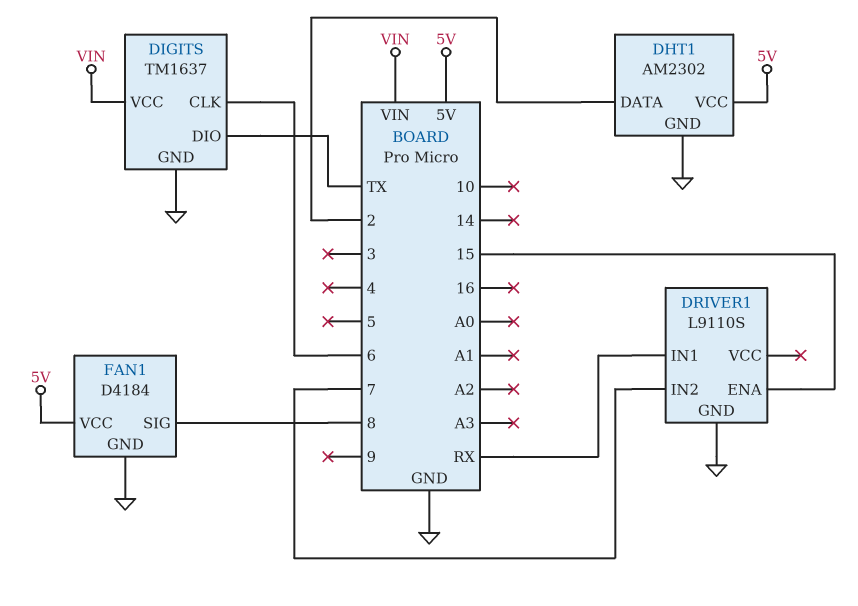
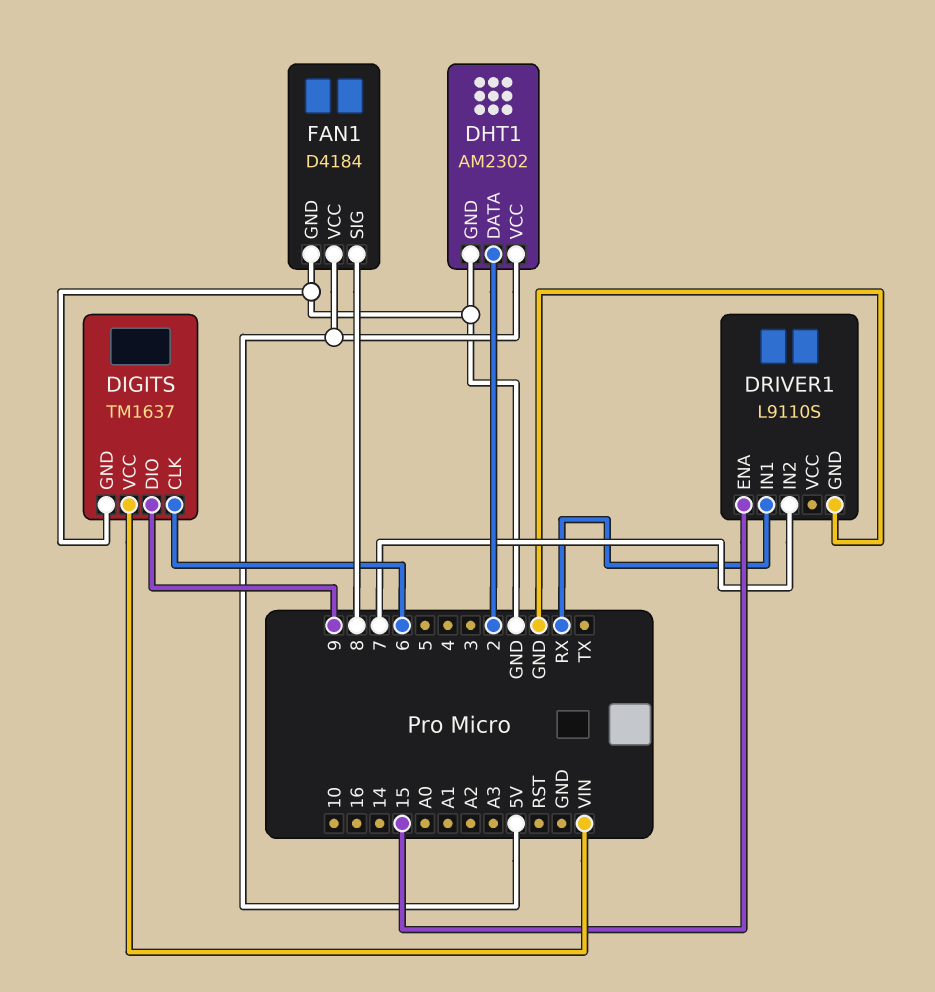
DIGITS pin DIO: TX -> 9

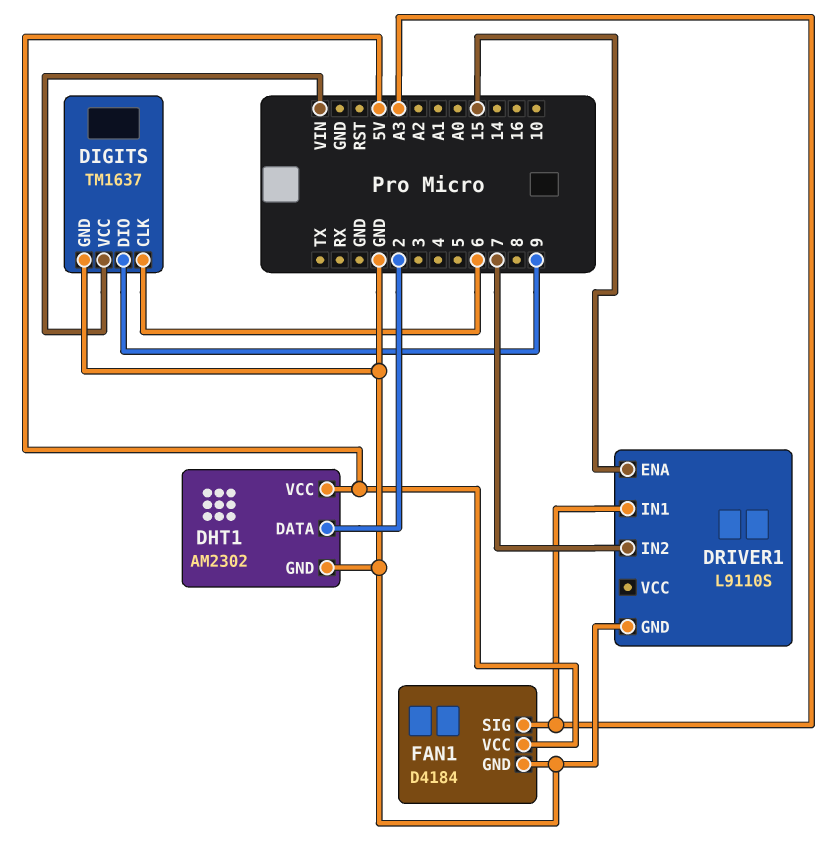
DRIVER1 pin IN1: RX -> A3
FAN1 pin SIG: 8 -> A3

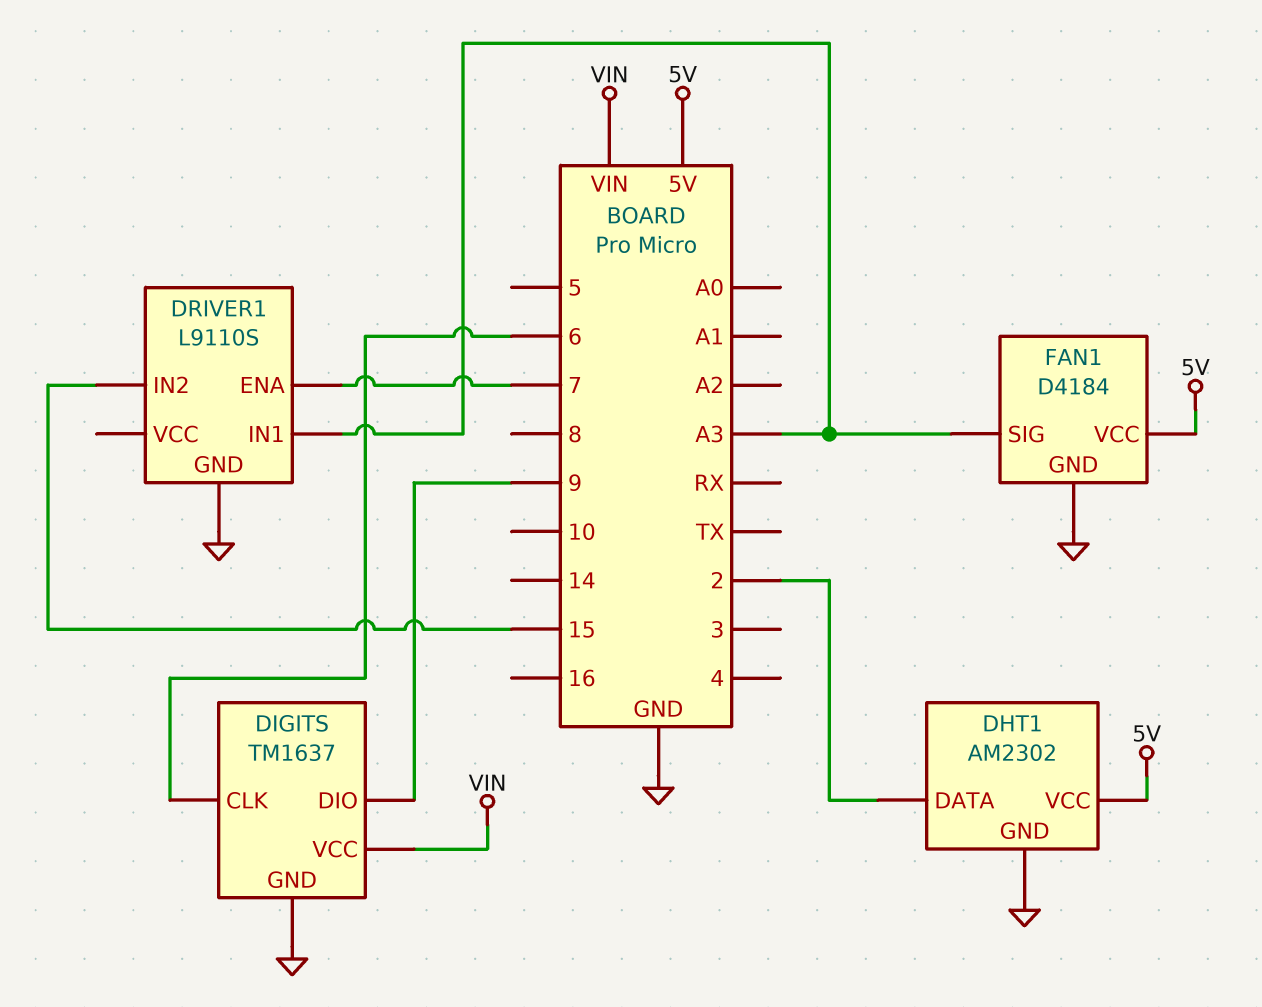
DRIVER1 pin ENA: 15 -> 7
DRIVER1 pin IN2: 7 -> 15

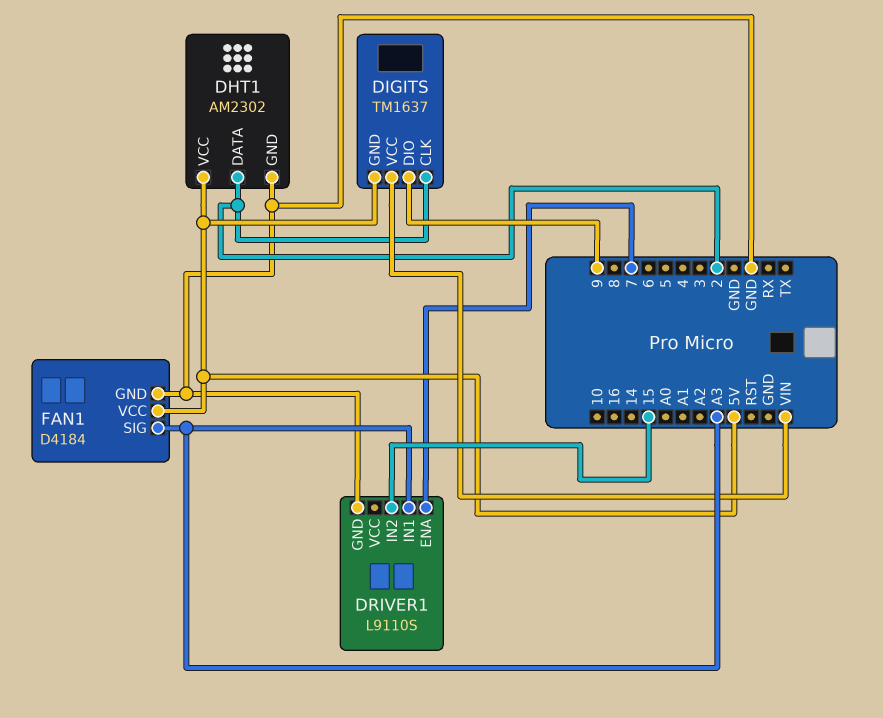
DIGITS pin CLK: 6 -> 2
DIGITS pin GND: GND -> 5V

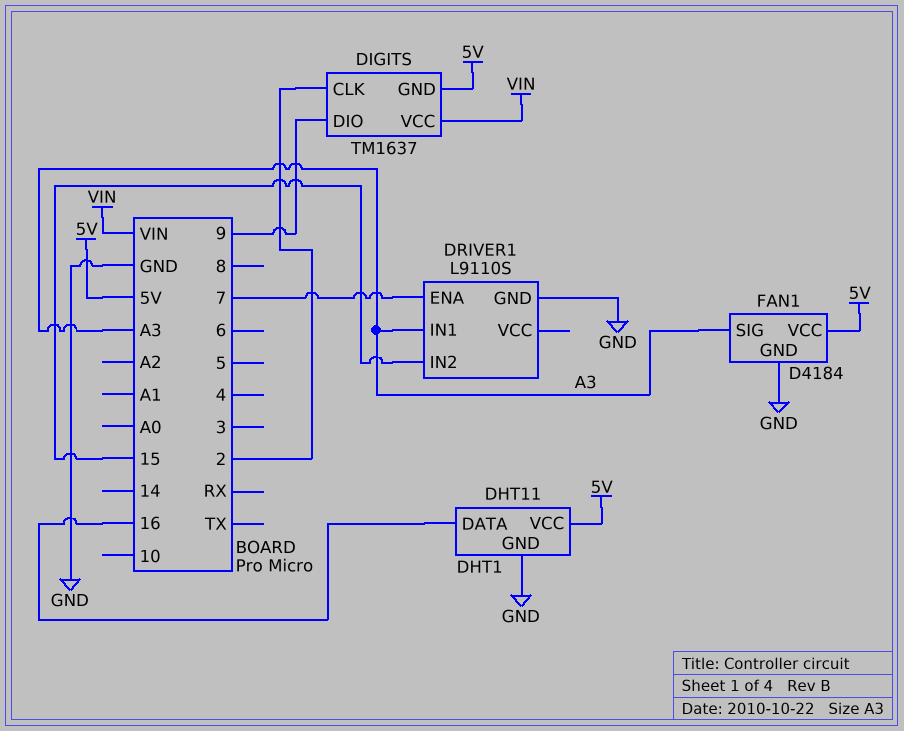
DHT1: AM2302 -> DHT11
DHT1 pin DATA: 2 -> 16

